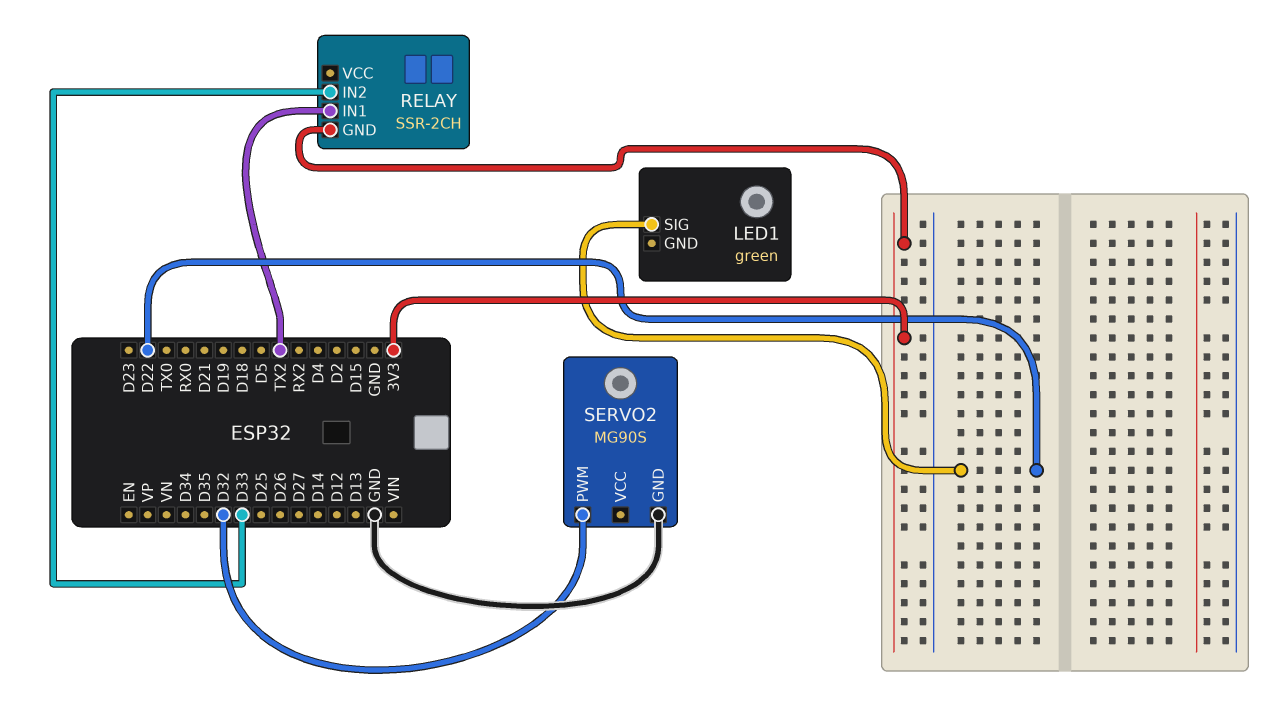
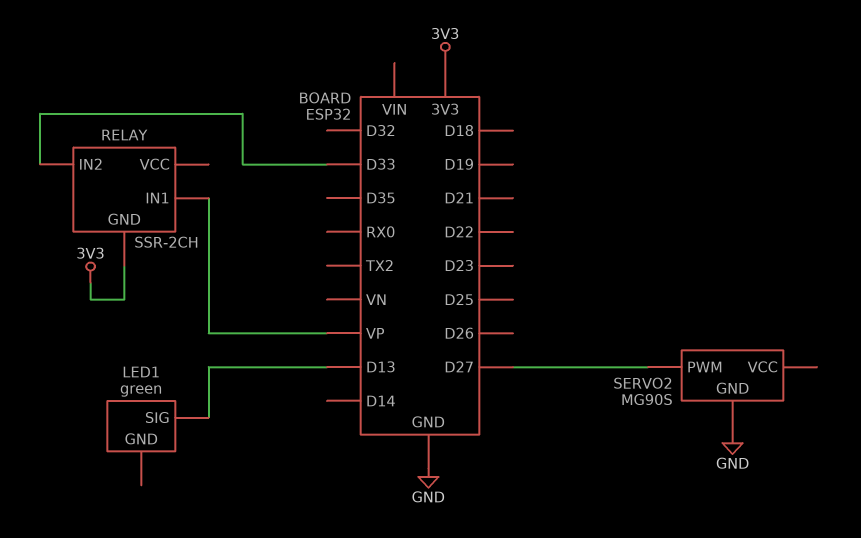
LED1 pin SIG: D22 -> D13
RELAY pin IN1: TX2 -> VP
SERVO2 pin PWM: D32 -> D27

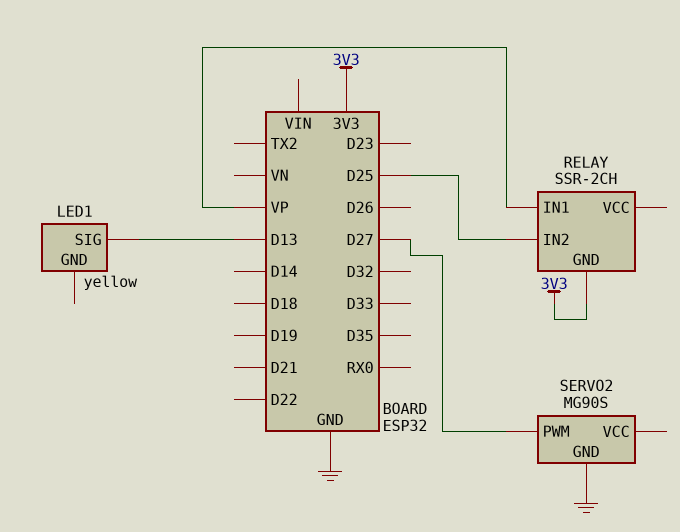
LED1: green -> yellow
RELAY pin IN2: D33 -> D25

